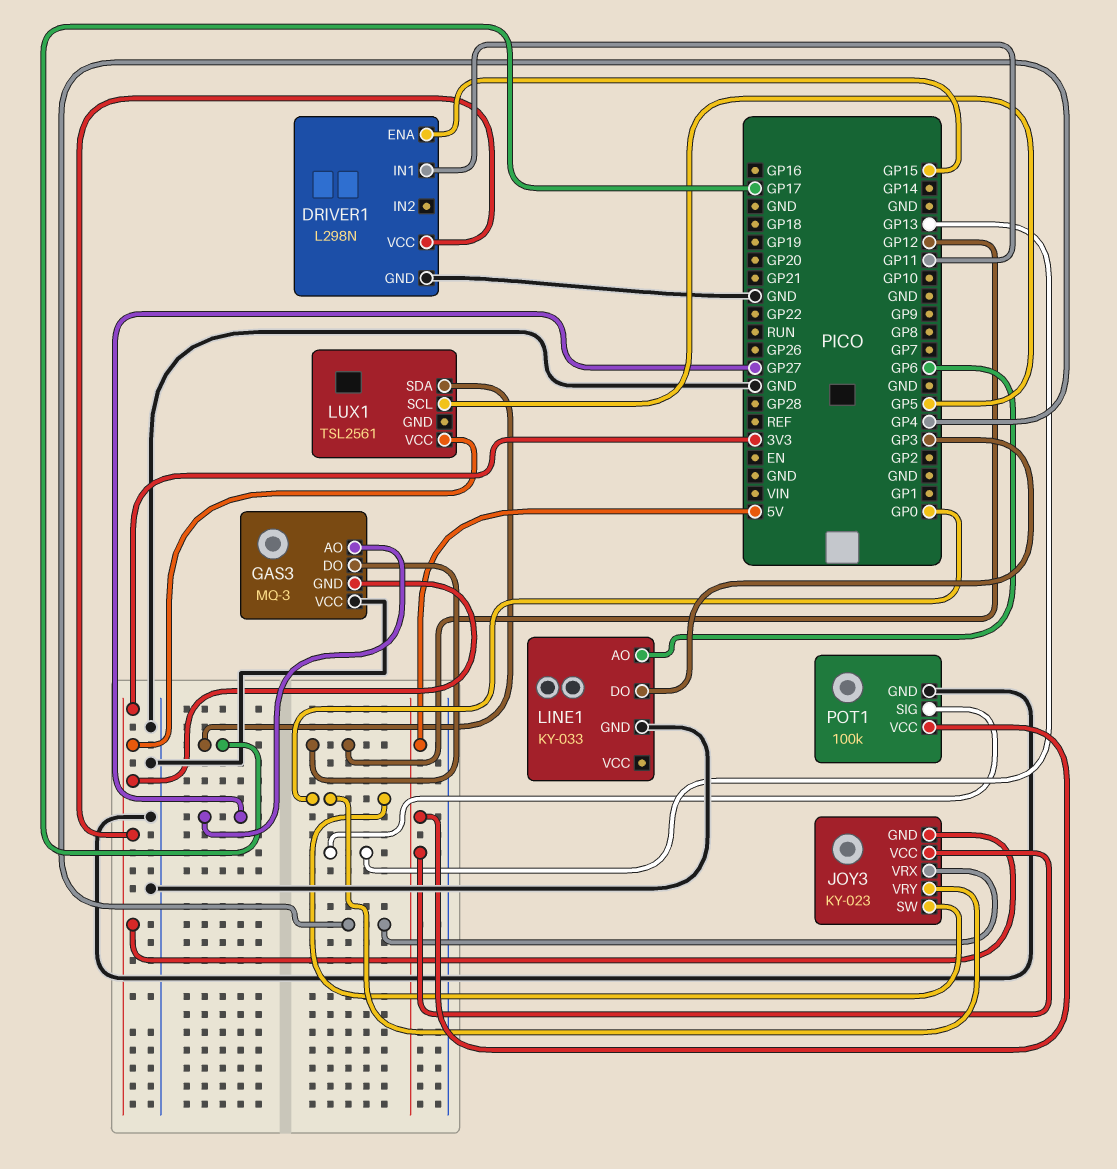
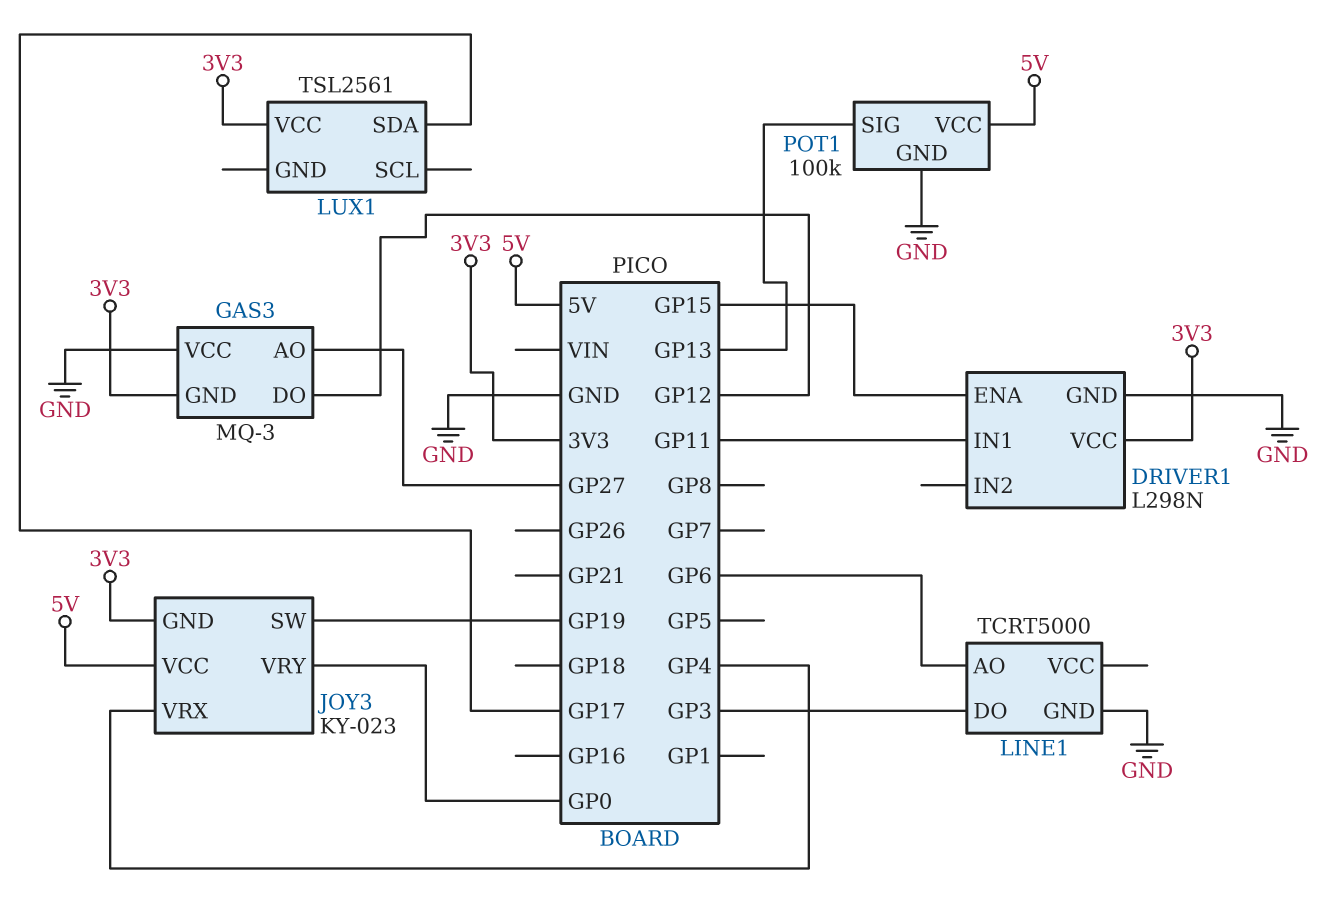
JOY3 pin SW: GP0 -> GP19
LINE1: KY-033 -> TCRT5000
LUX1 pin SCL: GP5 -> none

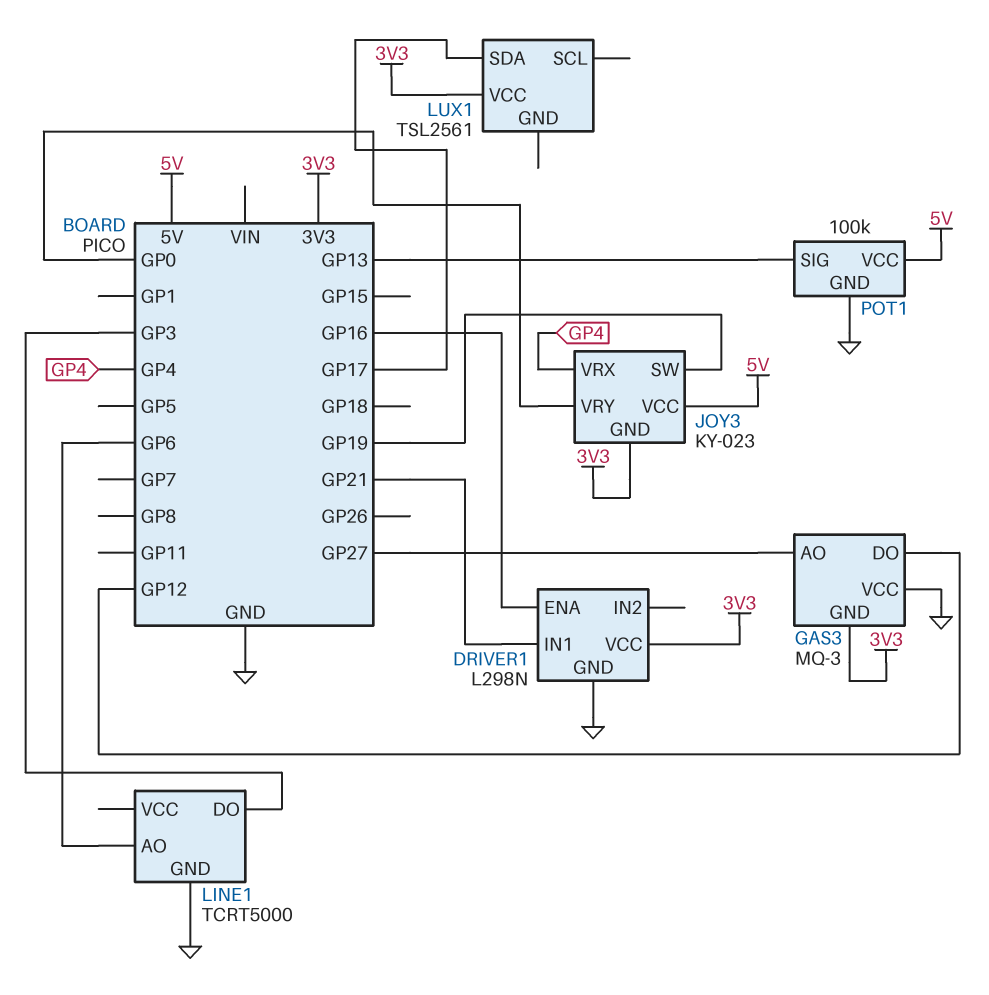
DRIVER1 pin ENA: GP15 -> GP16
DRIVER1 pin IN1: GP11 -> GP21

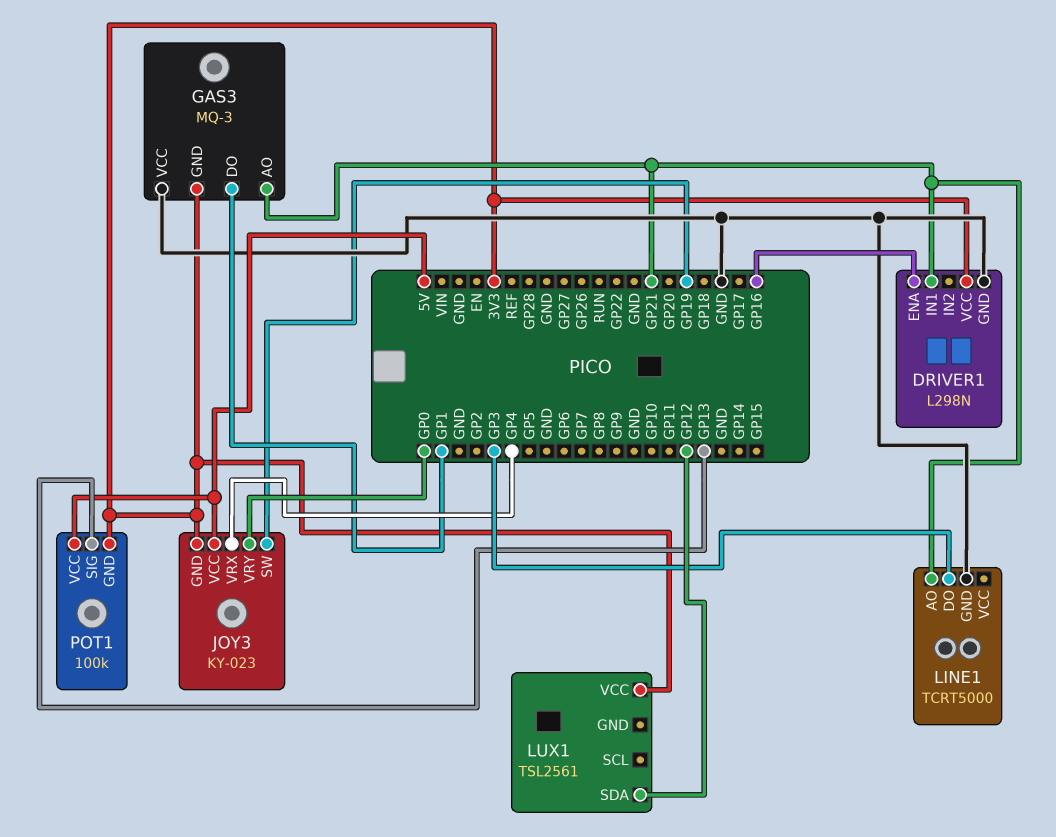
GAS3 pin AO: GP27 -> GP21
GAS3 pin DO: GP12 -> GP1
LINE1 pin AO: GP6 -> GP21
LUX1 pin SDA: GP17 -> GP12
POT1 pin GND: GND -> 3V3

